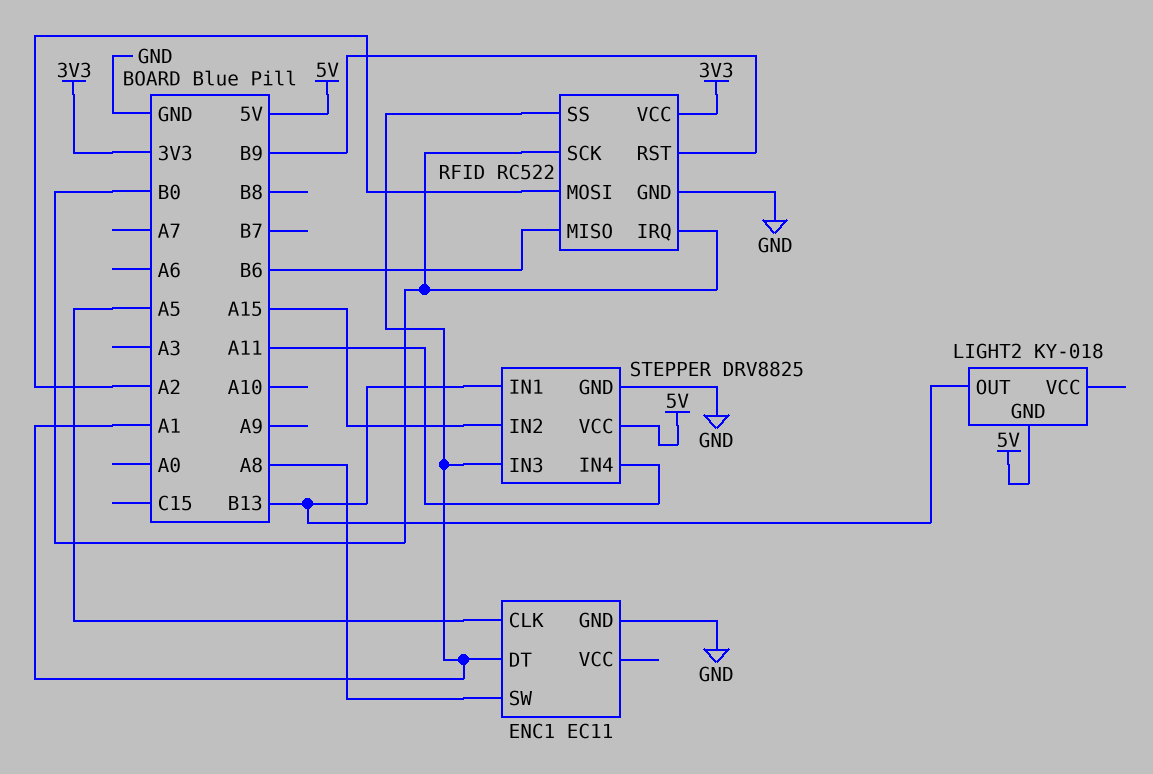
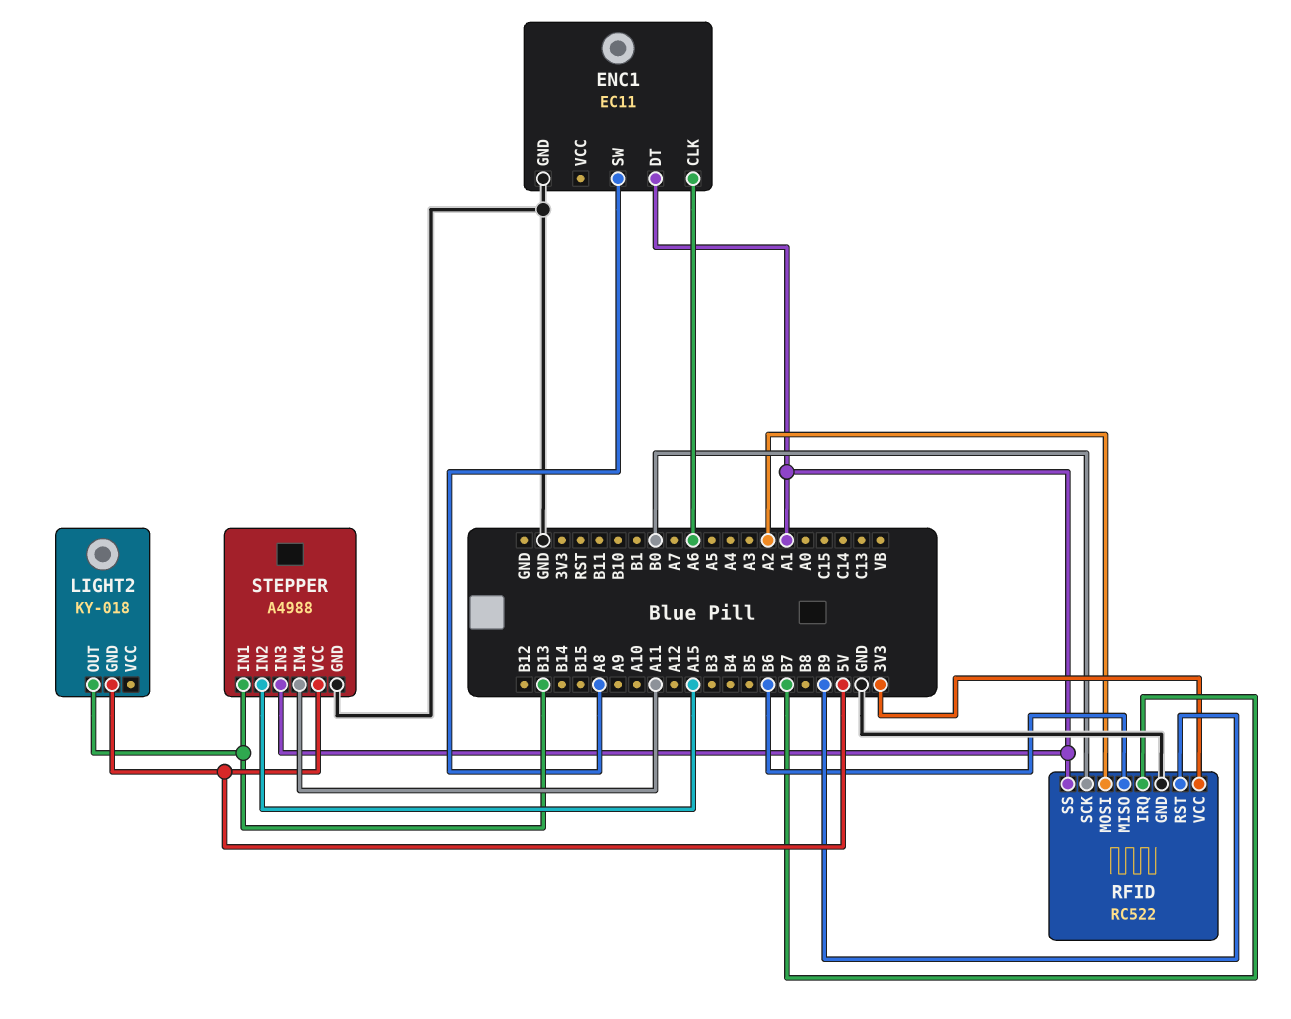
ENC1 pin CLK: A5 -> A6
RFID pin IRQ: B0 -> B7
STEPPER: DRV8825 -> A4988

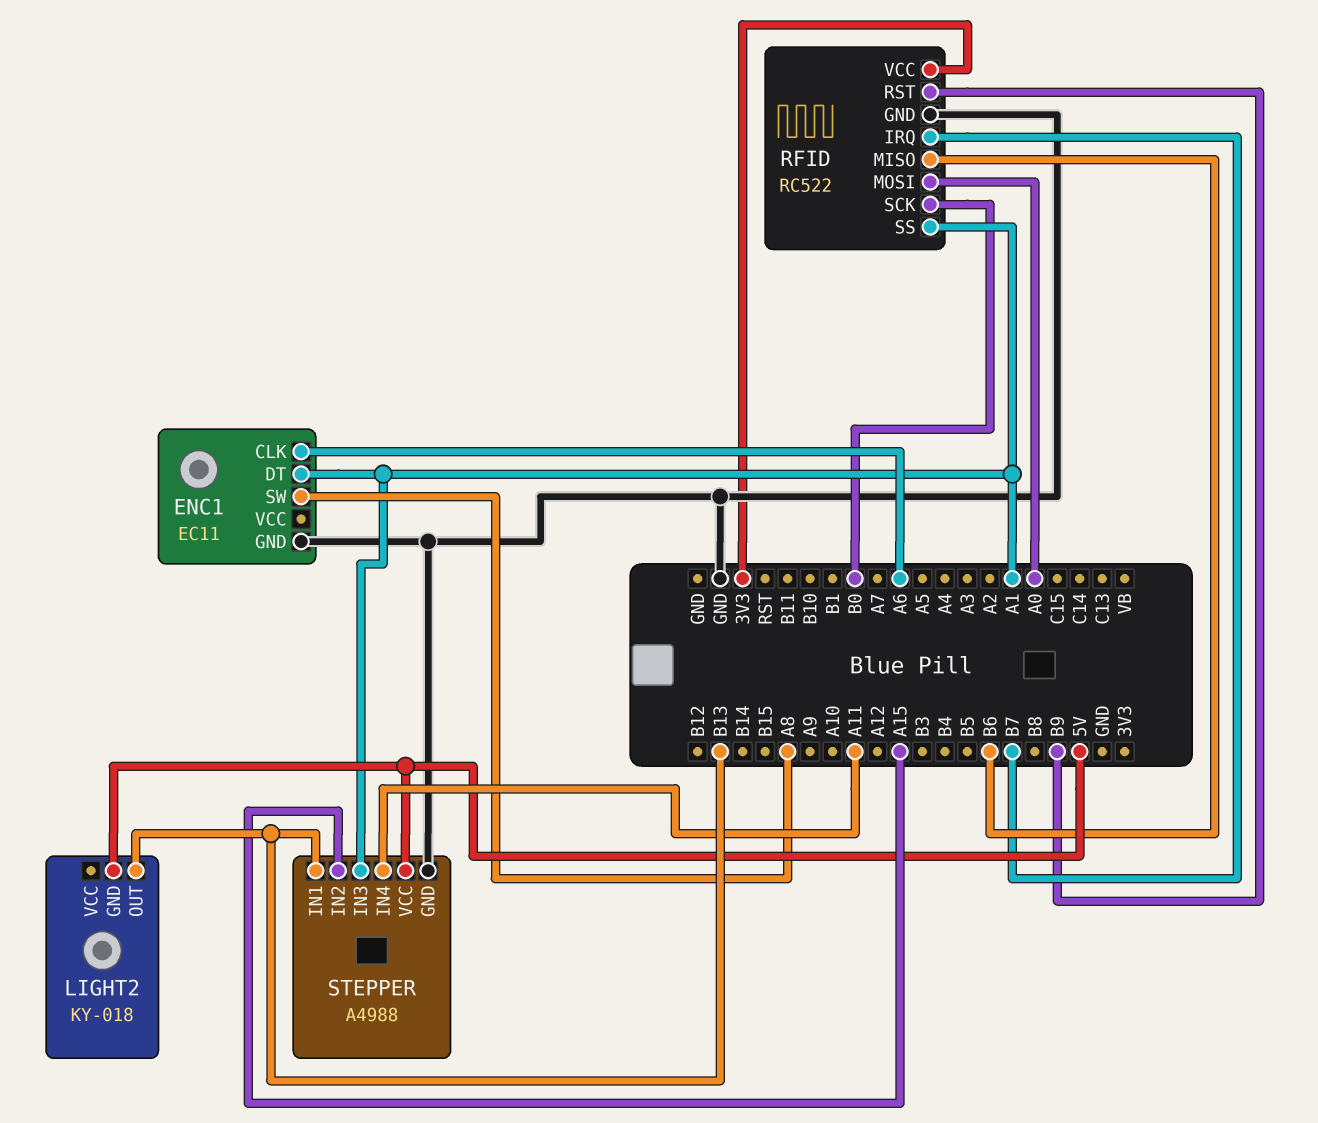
RFID pin MOSI: A2 -> A0

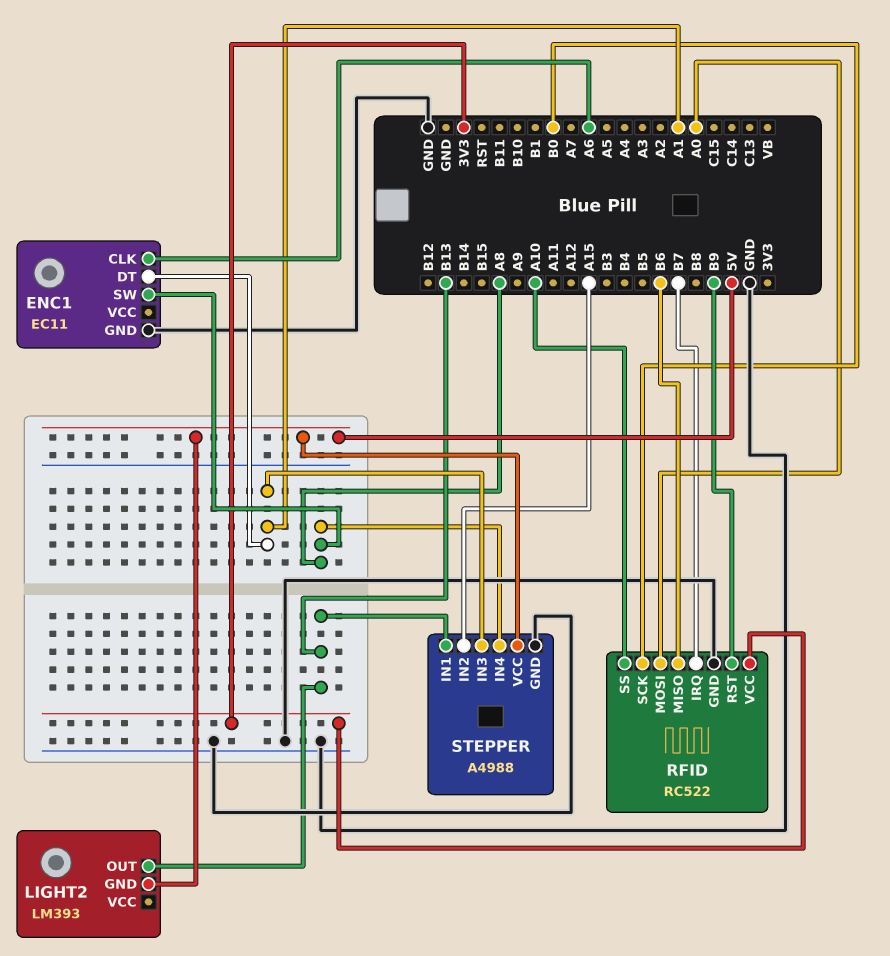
LIGHT2: KY-018 -> LM393
RFID pin SS: A1 -> A10
STEPPER pin IN4: A11 -> A8

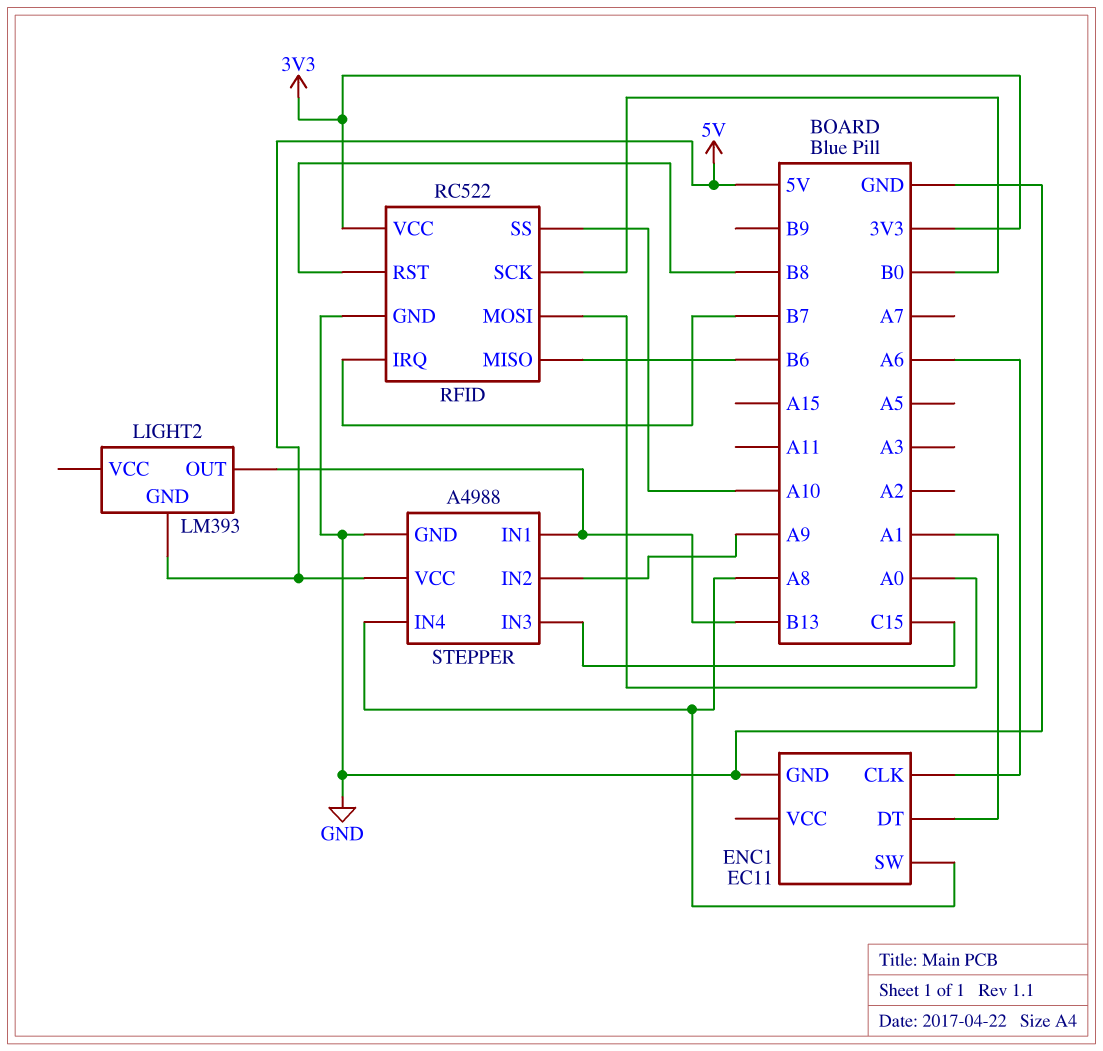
RFID pin RST: B9 -> B8
STEPPER pin IN2: A15 -> A9
STEPPER pin IN3: A1 -> C15

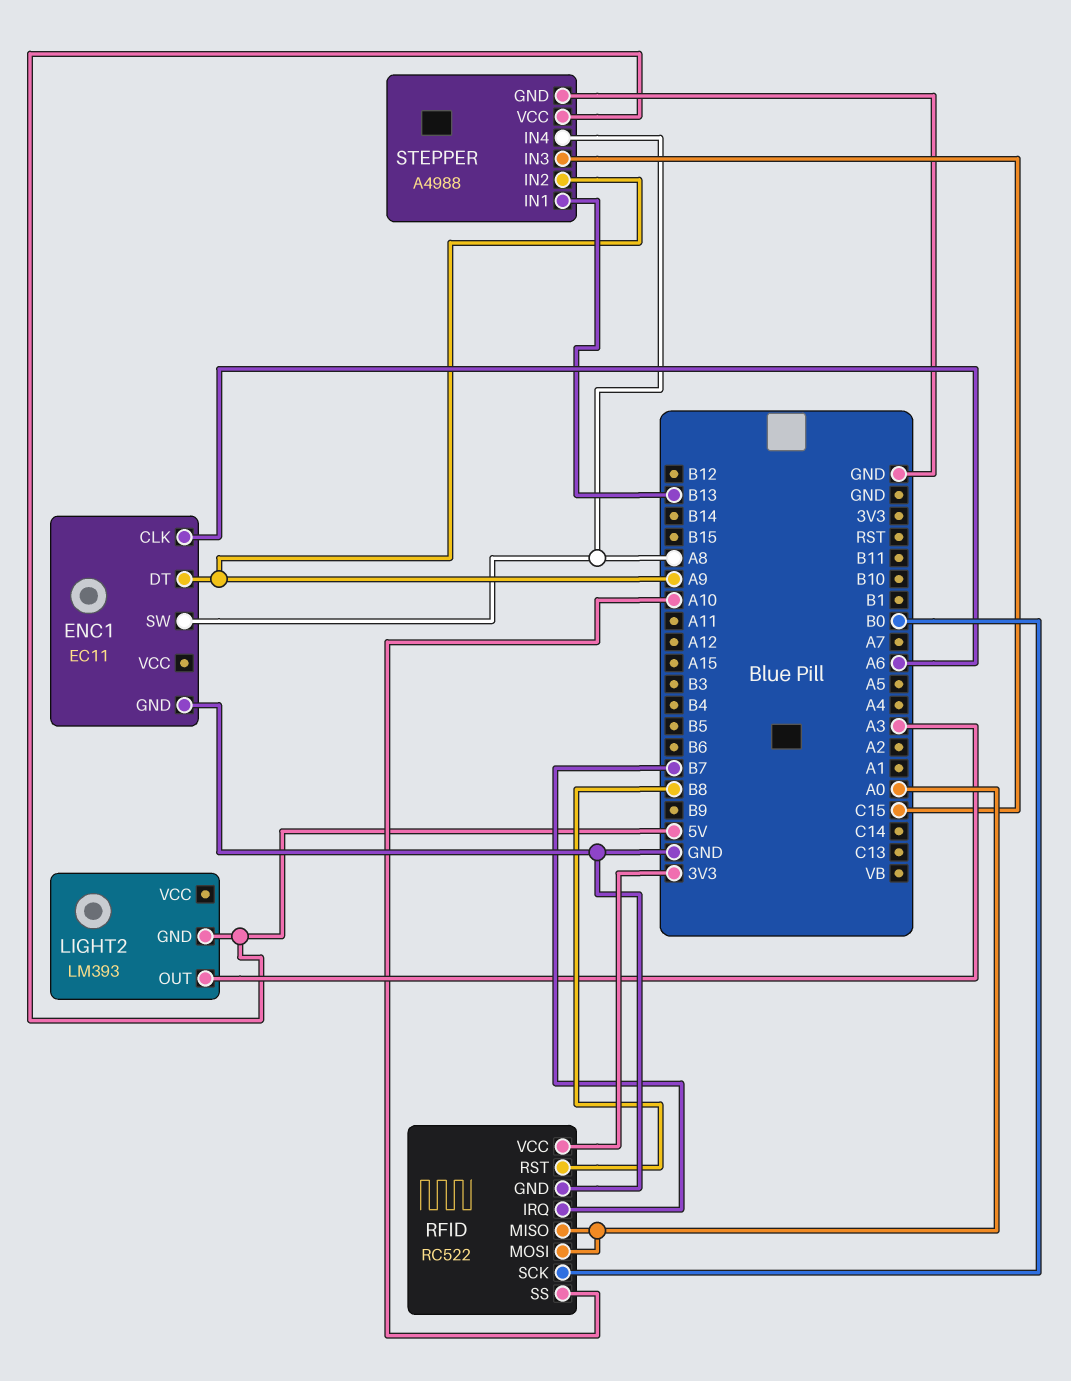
ENC1 pin DT: A1 -> A9
LIGHT2 pin OUT: B13 -> A3
RFID pin MISO: B6 -> A0

